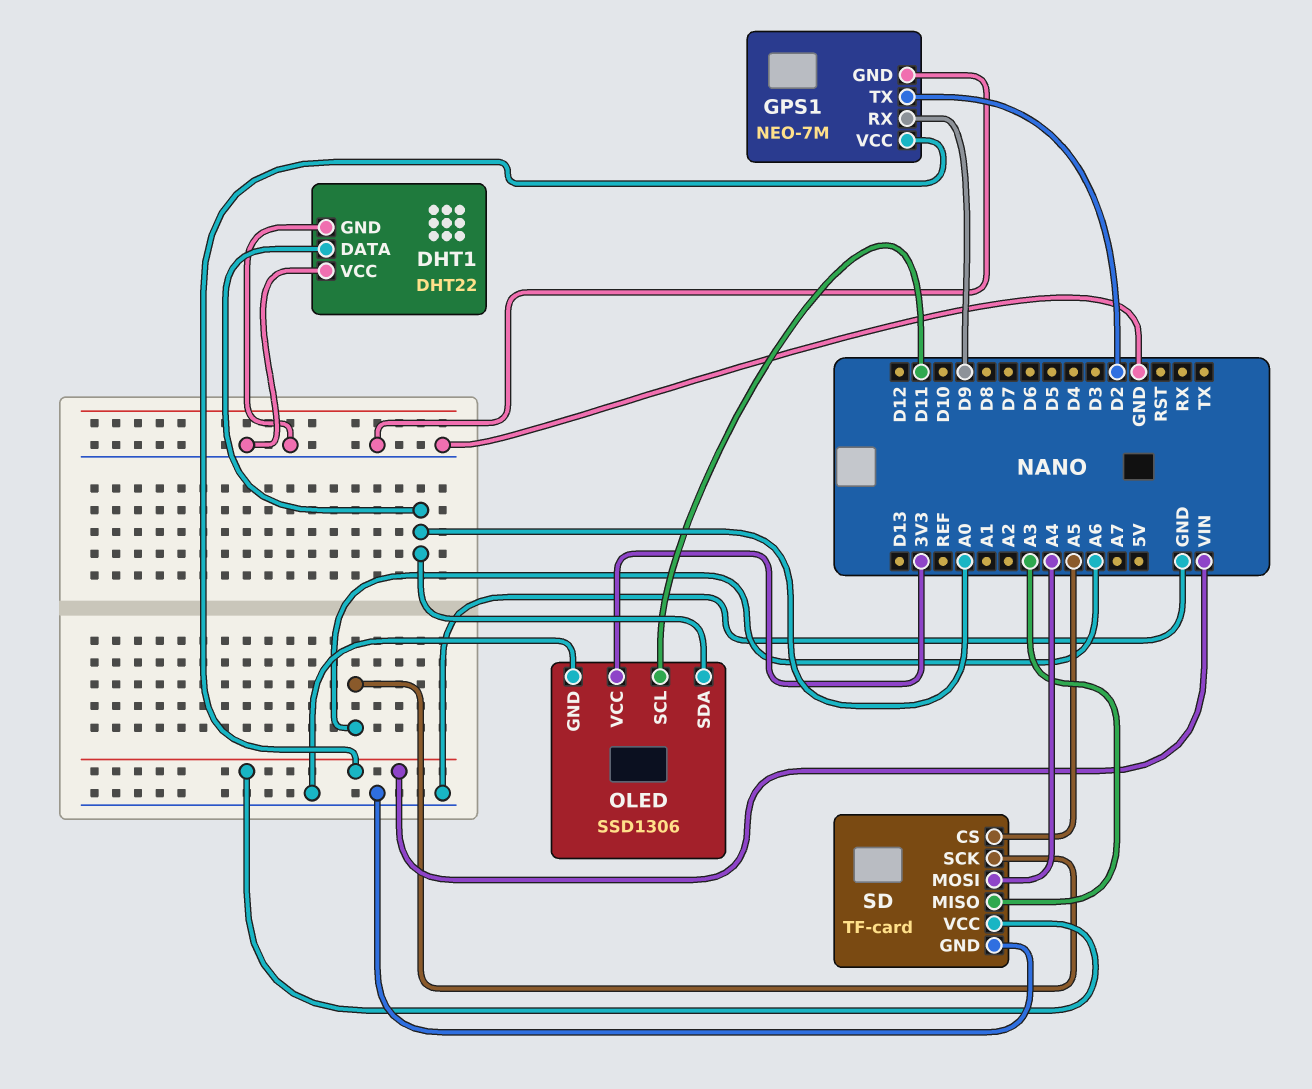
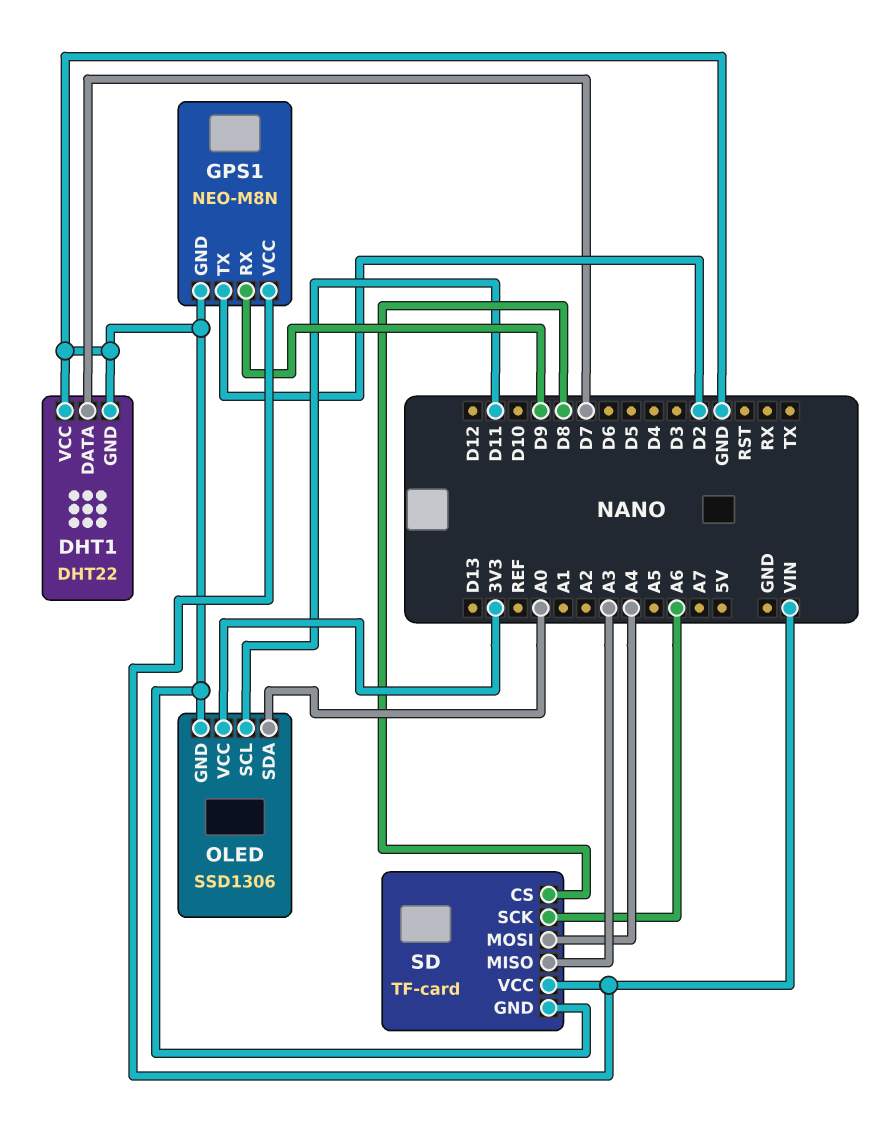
DHT1 pin DATA: A0 -> D7
GPS1: NEO-7M -> NEO-M8N
SD pin CS: A5 -> D8

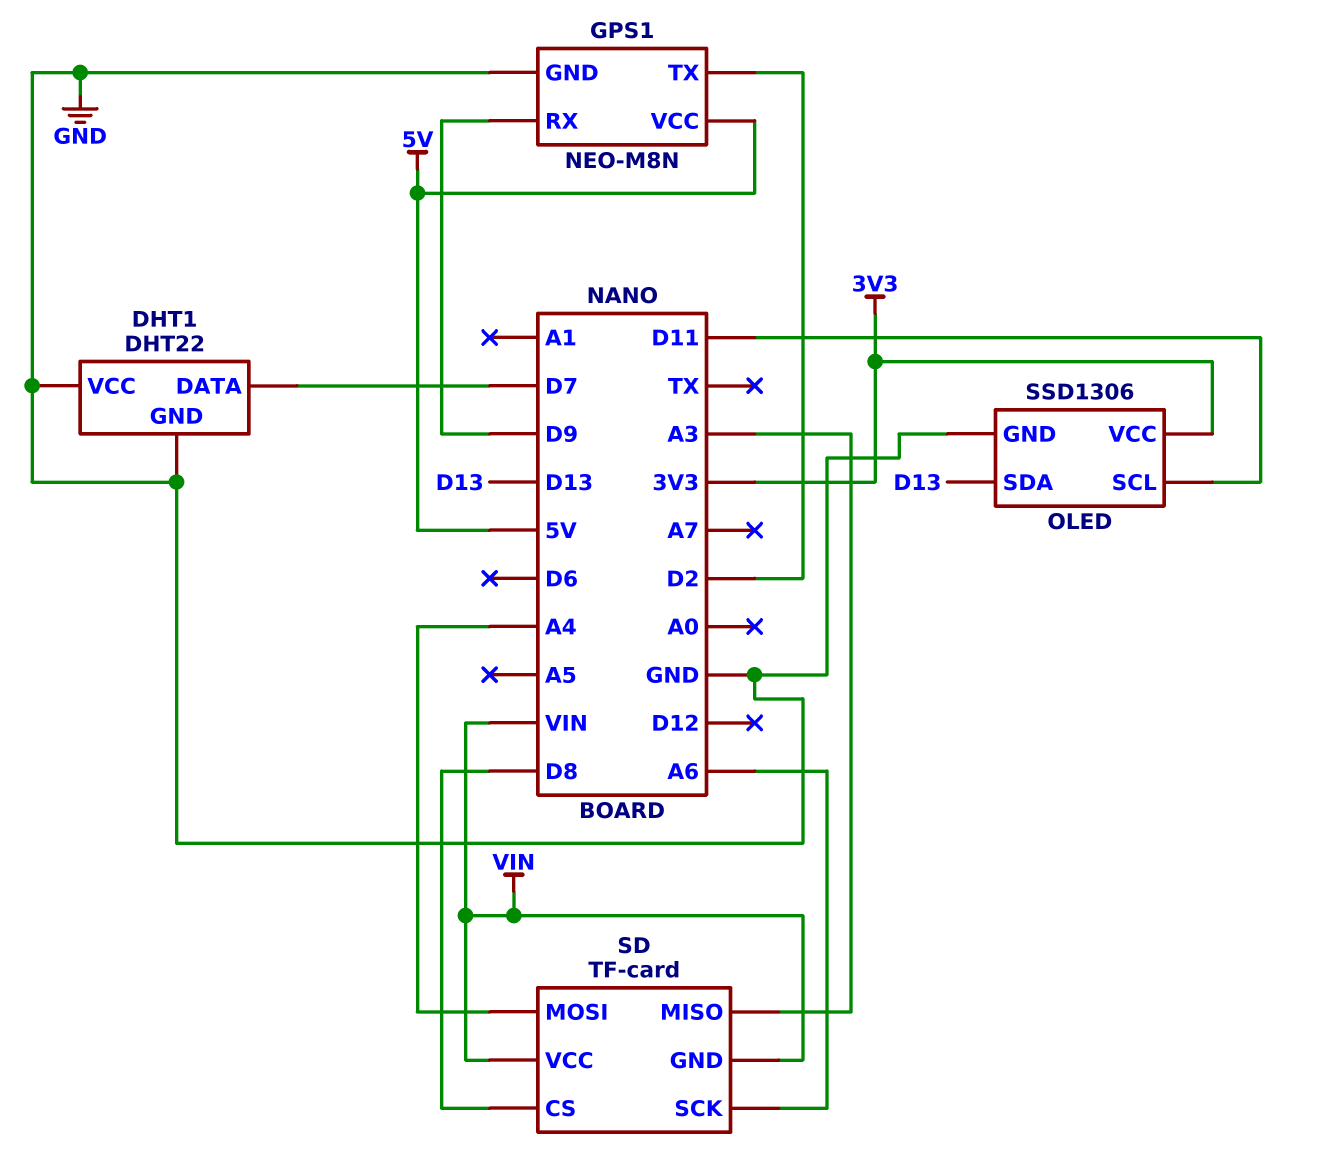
GPS1 pin VCC: VIN -> 5V
OLED pin SDA: A0 -> D13
SD pin GND: GND -> VIN

